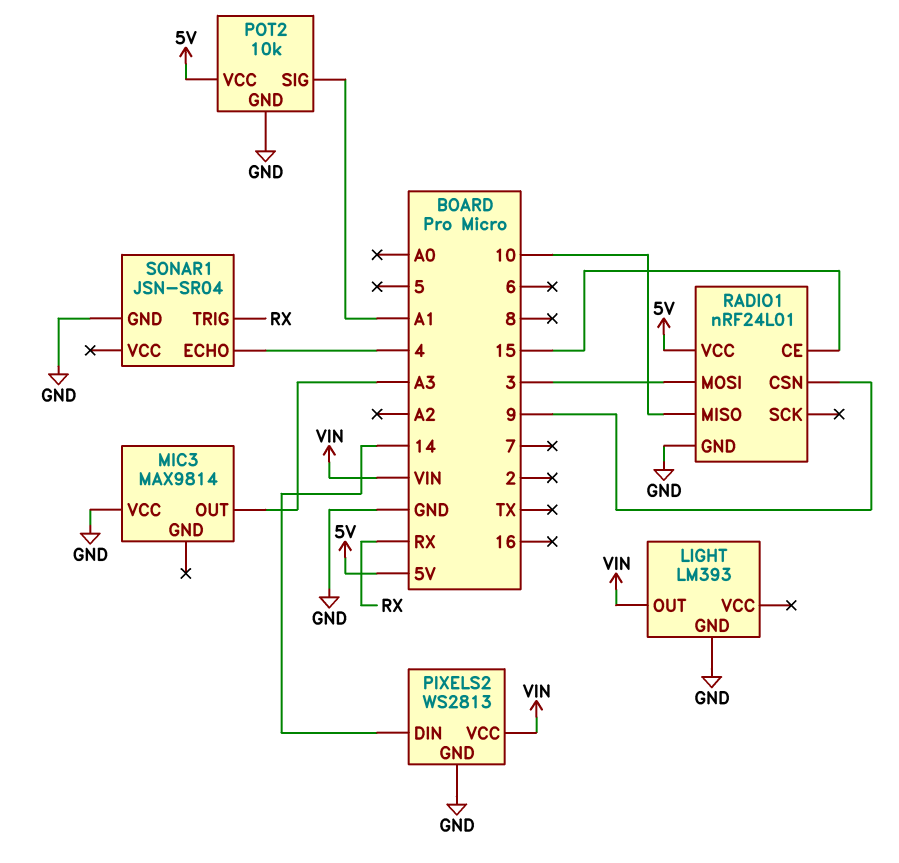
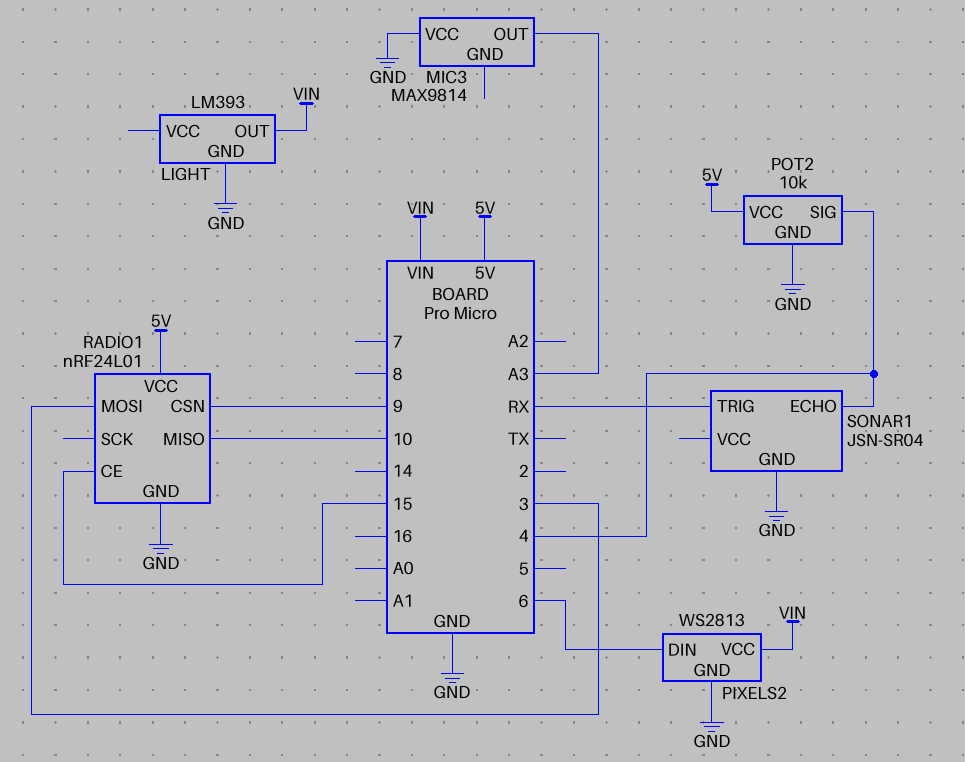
PIXELS2 pin DIN: 14 -> 6
POT2 pin SIG: A1 -> 4

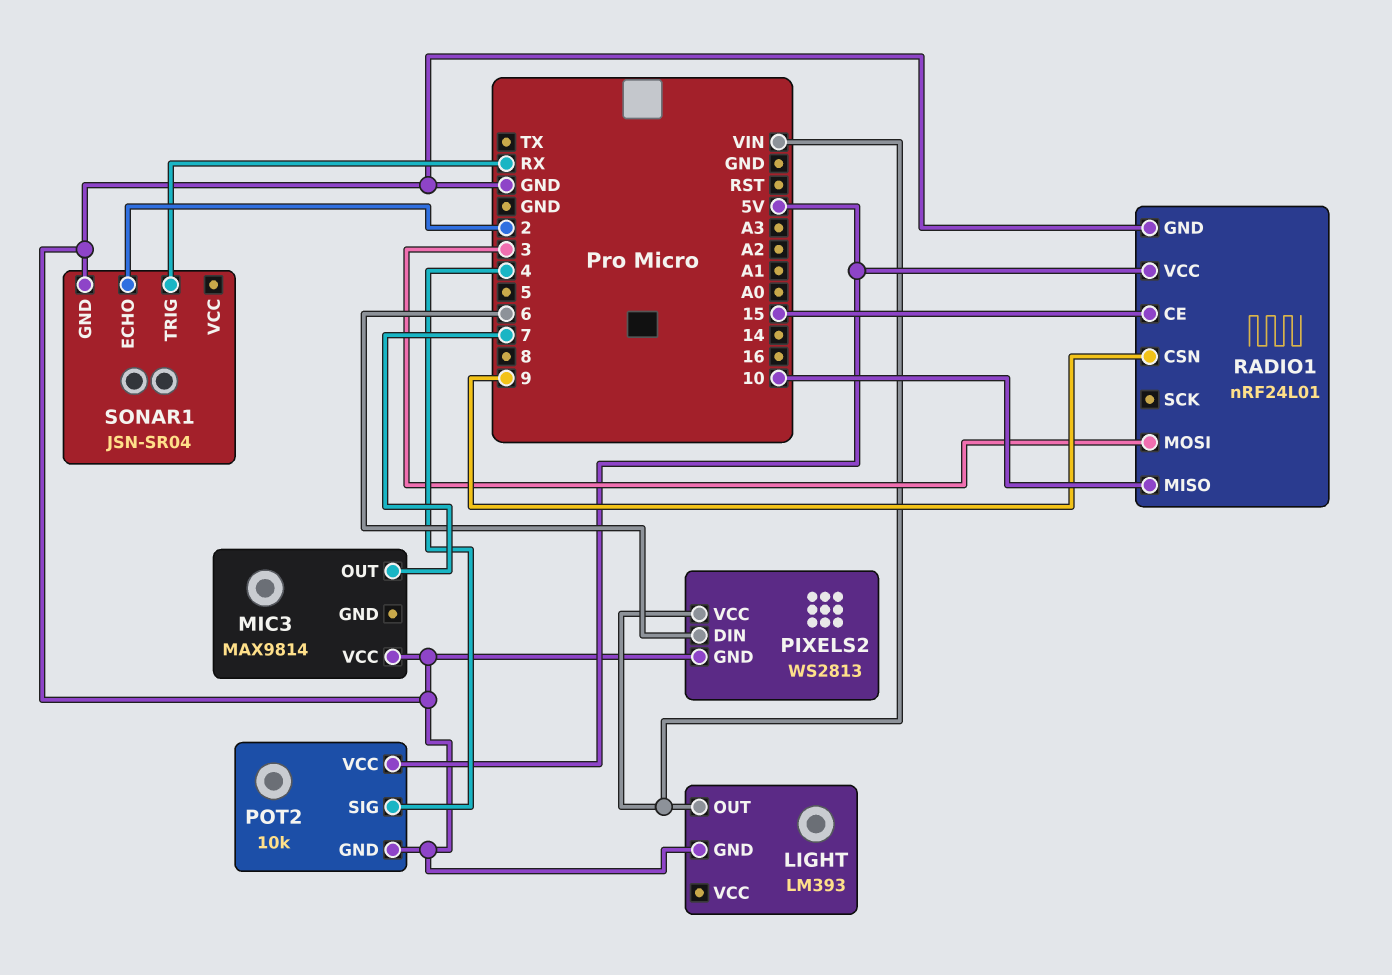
MIC3 pin OUT: A3 -> 7
SONAR1 pin ECHO: 4 -> 2

